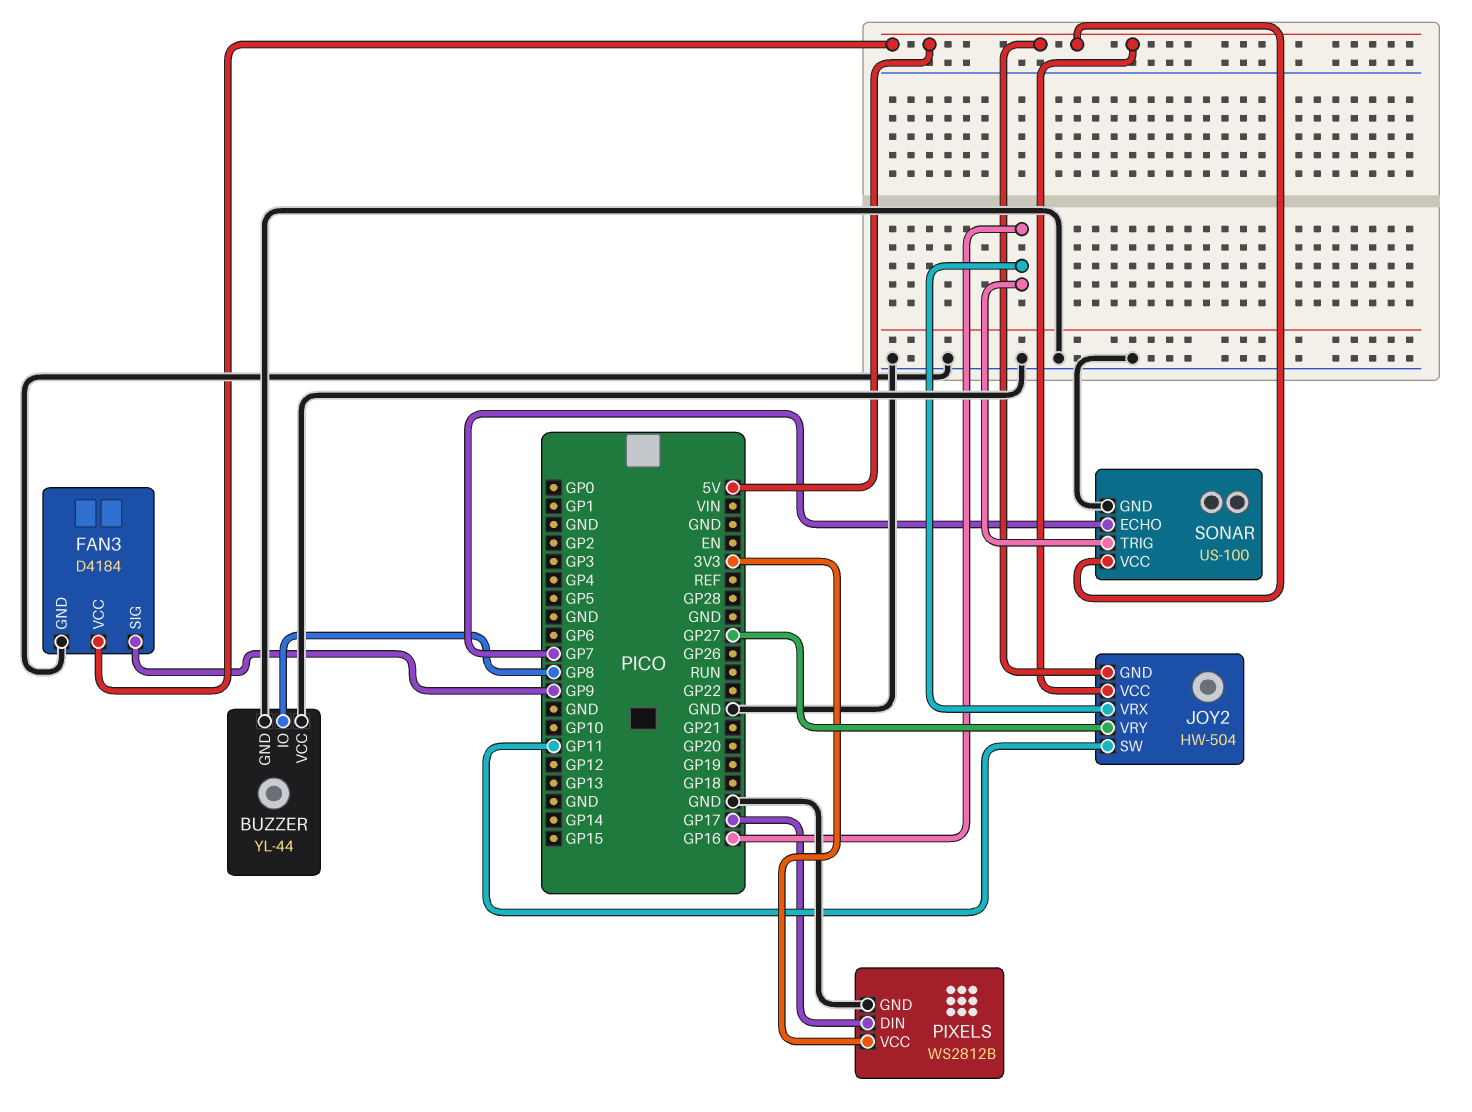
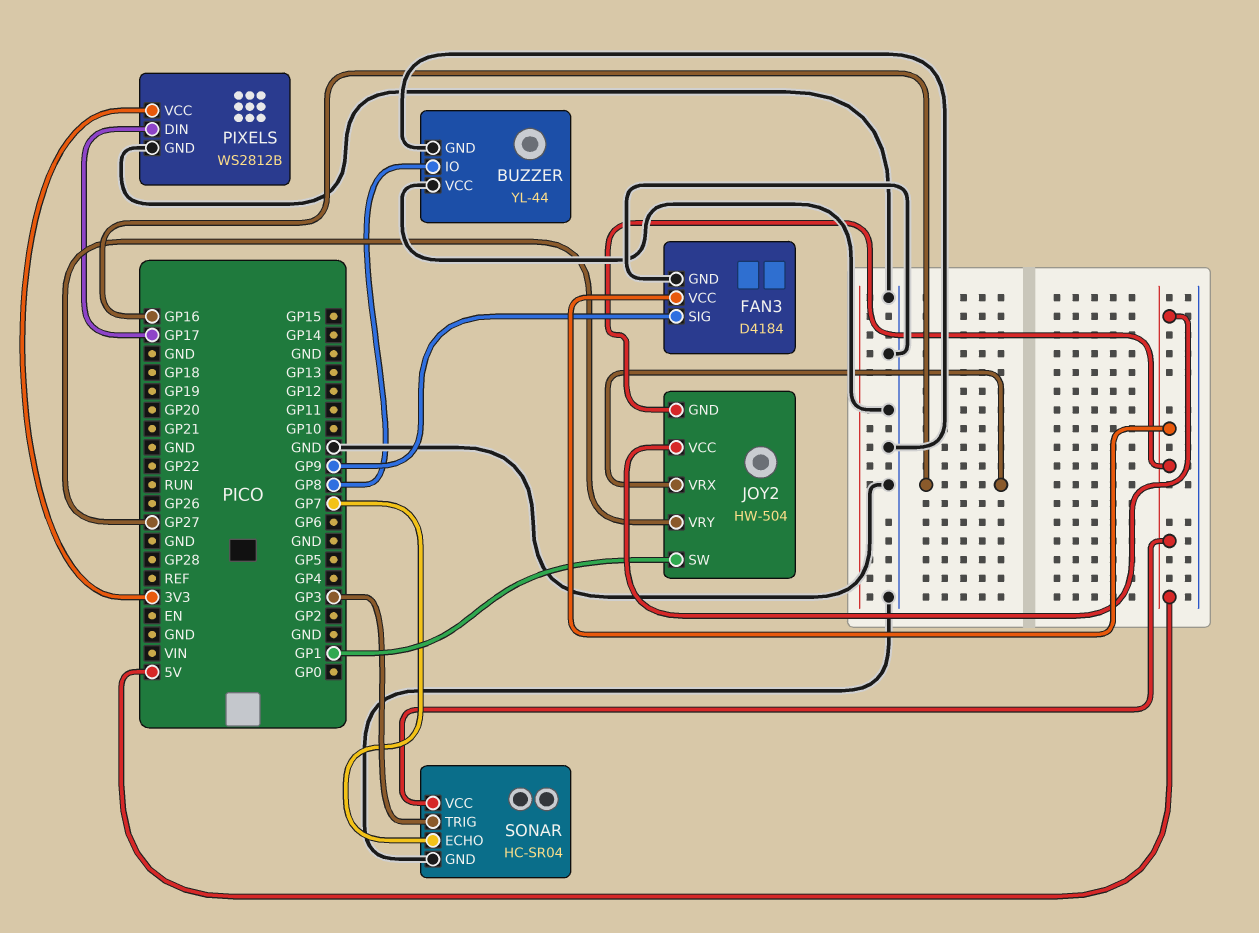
JOY2 pin SW: GP11 -> GP1
SONAR: US-100 -> HC-SR04
SONAR pin TRIG: GP16 -> GP3

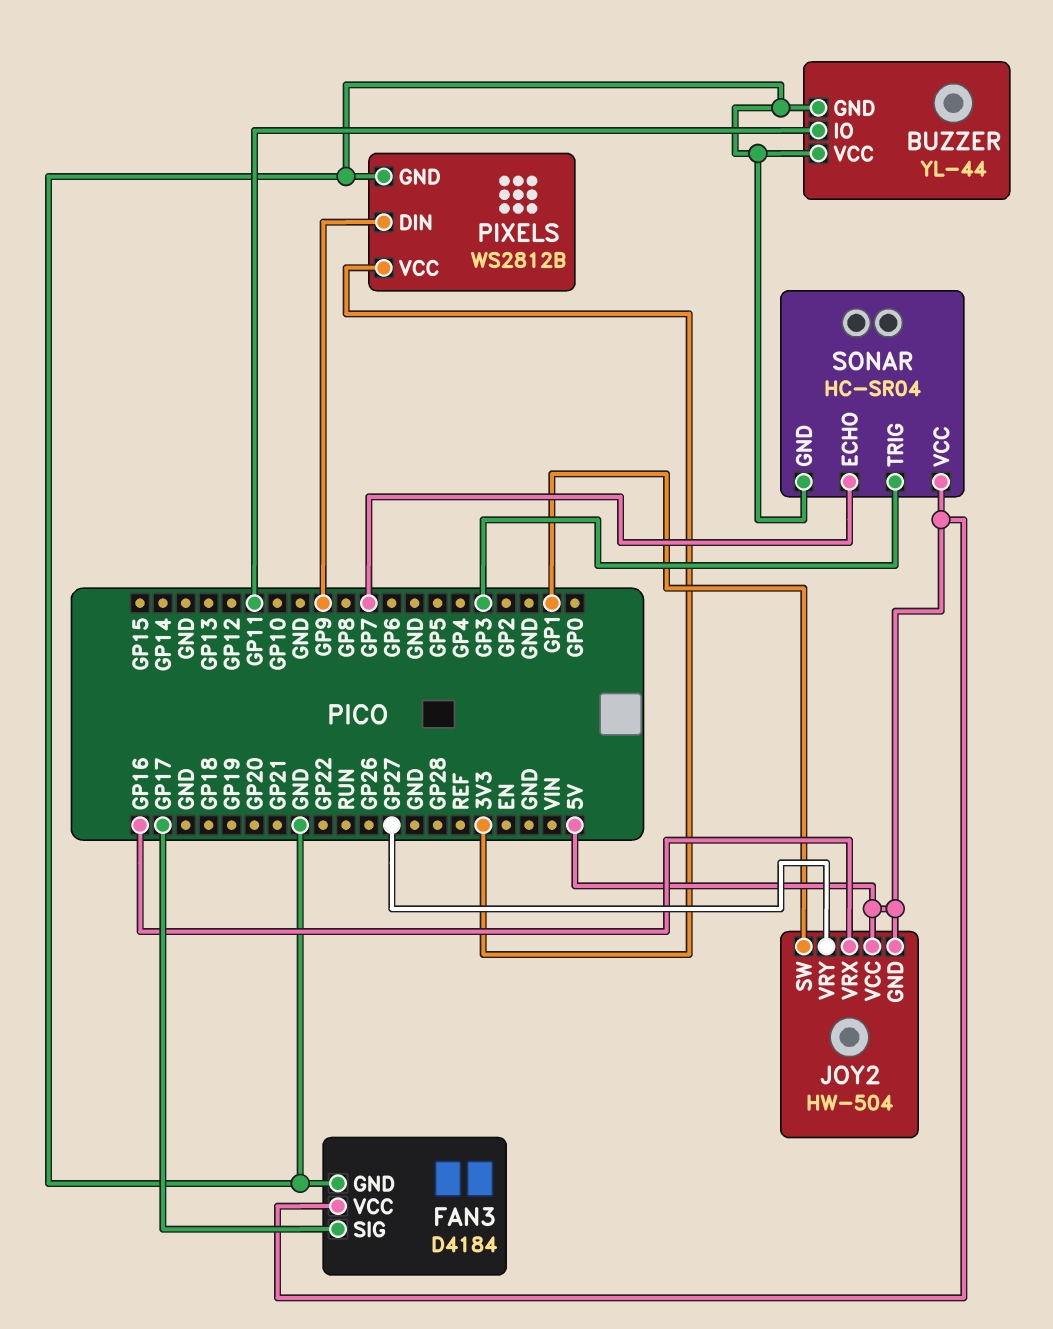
BUZZER pin IO: GP8 -> GP11
FAN3 pin SIG: GP9 -> GP17
PIXELS pin DIN: GP17 -> GP9

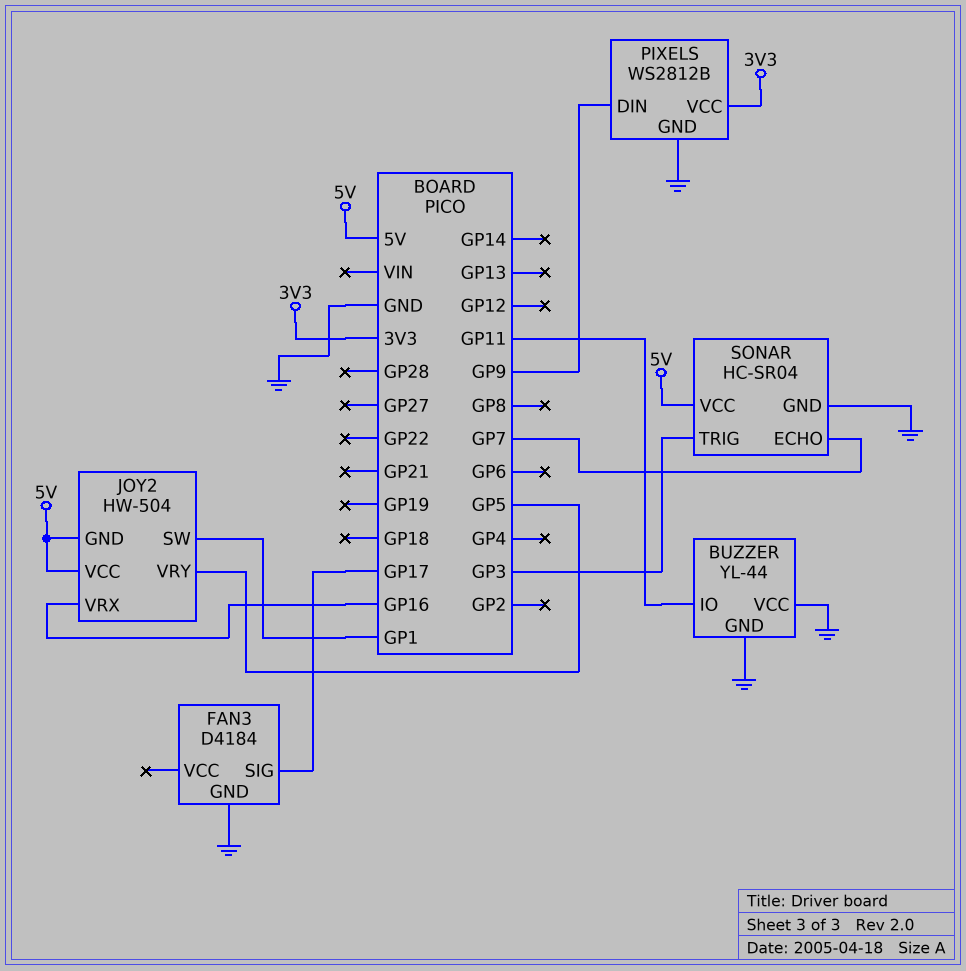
FAN3 pin VCC: 5V -> none
JOY2 pin VRY: GP27 -> GP5

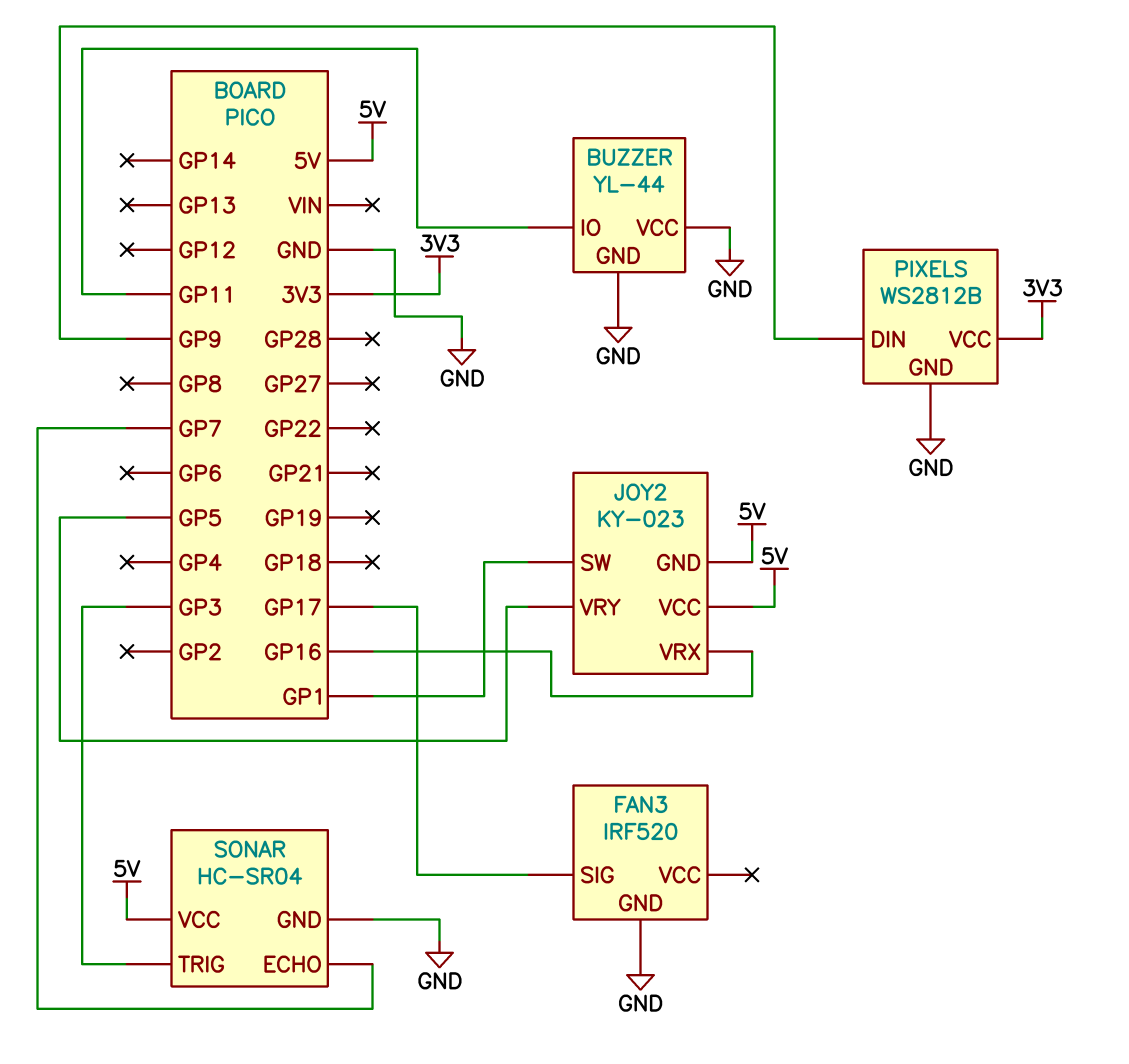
FAN3: D4184 -> IRF520
JOY2: HW-504 -> KY-023

